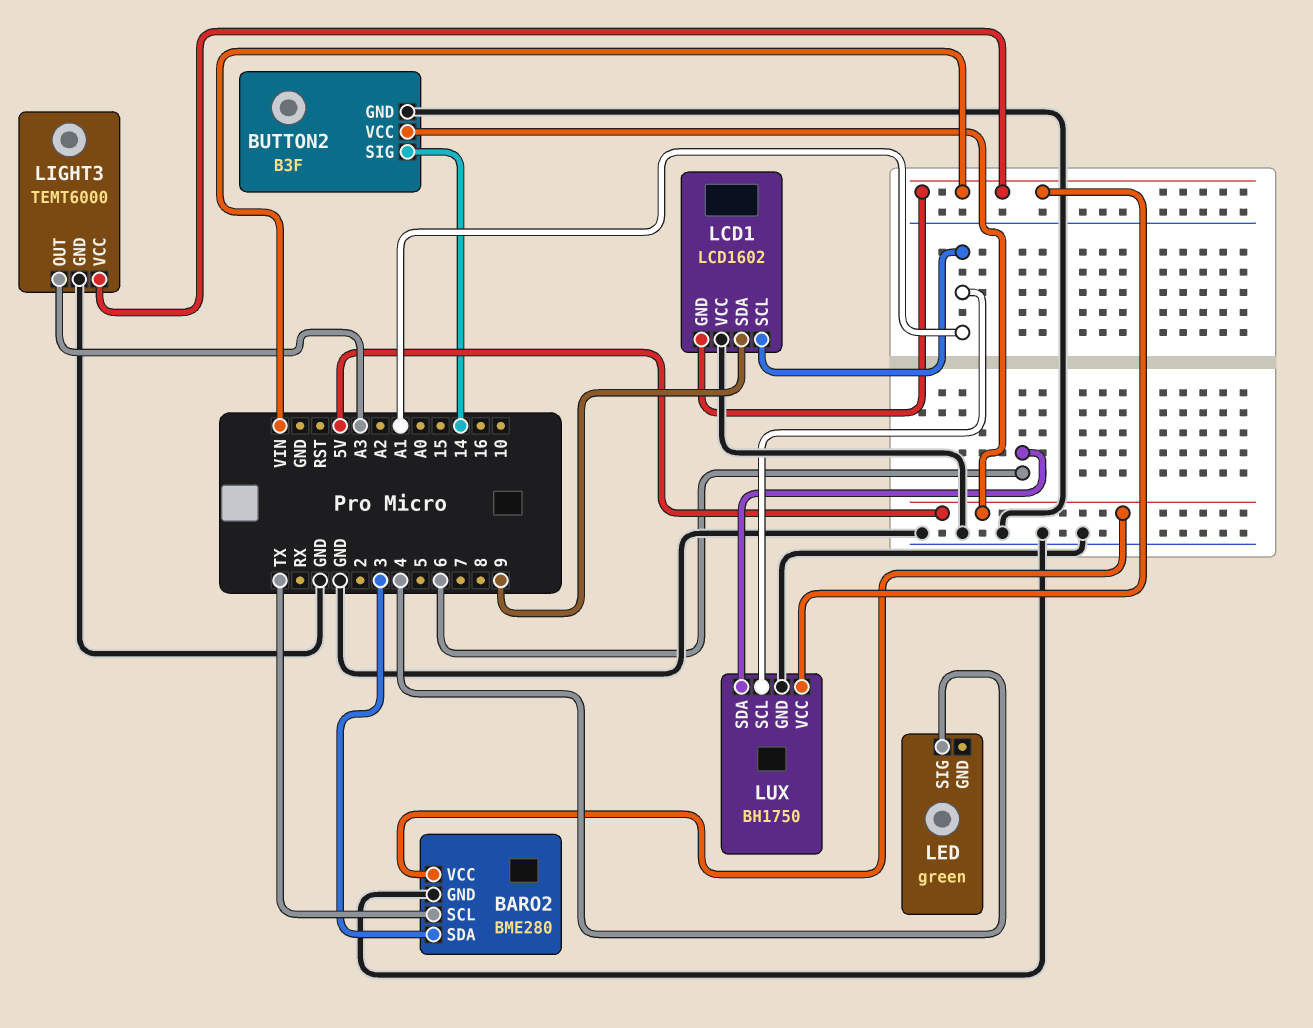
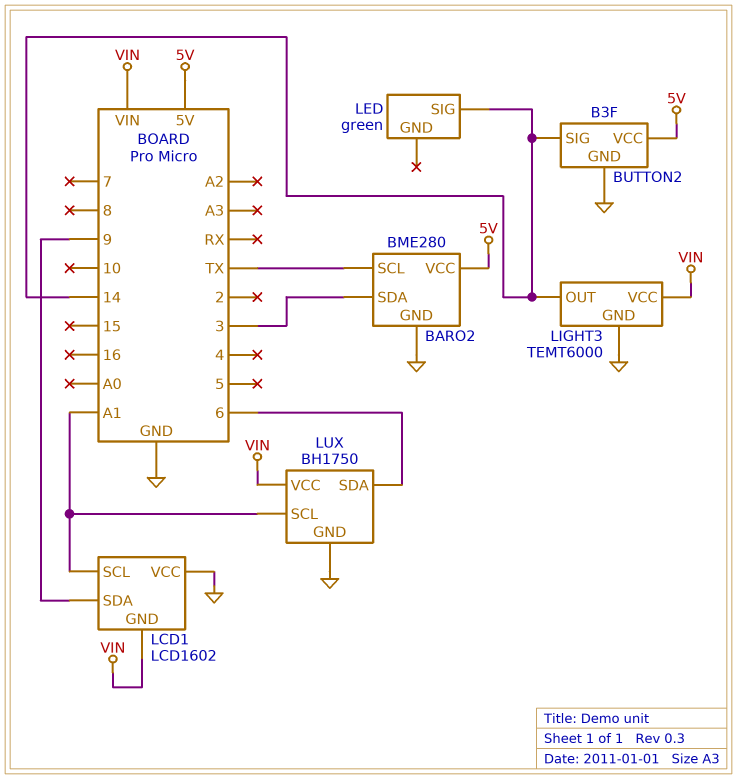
LED pin SIG: 4 -> 14
LIGHT3 pin OUT: A3 -> 14

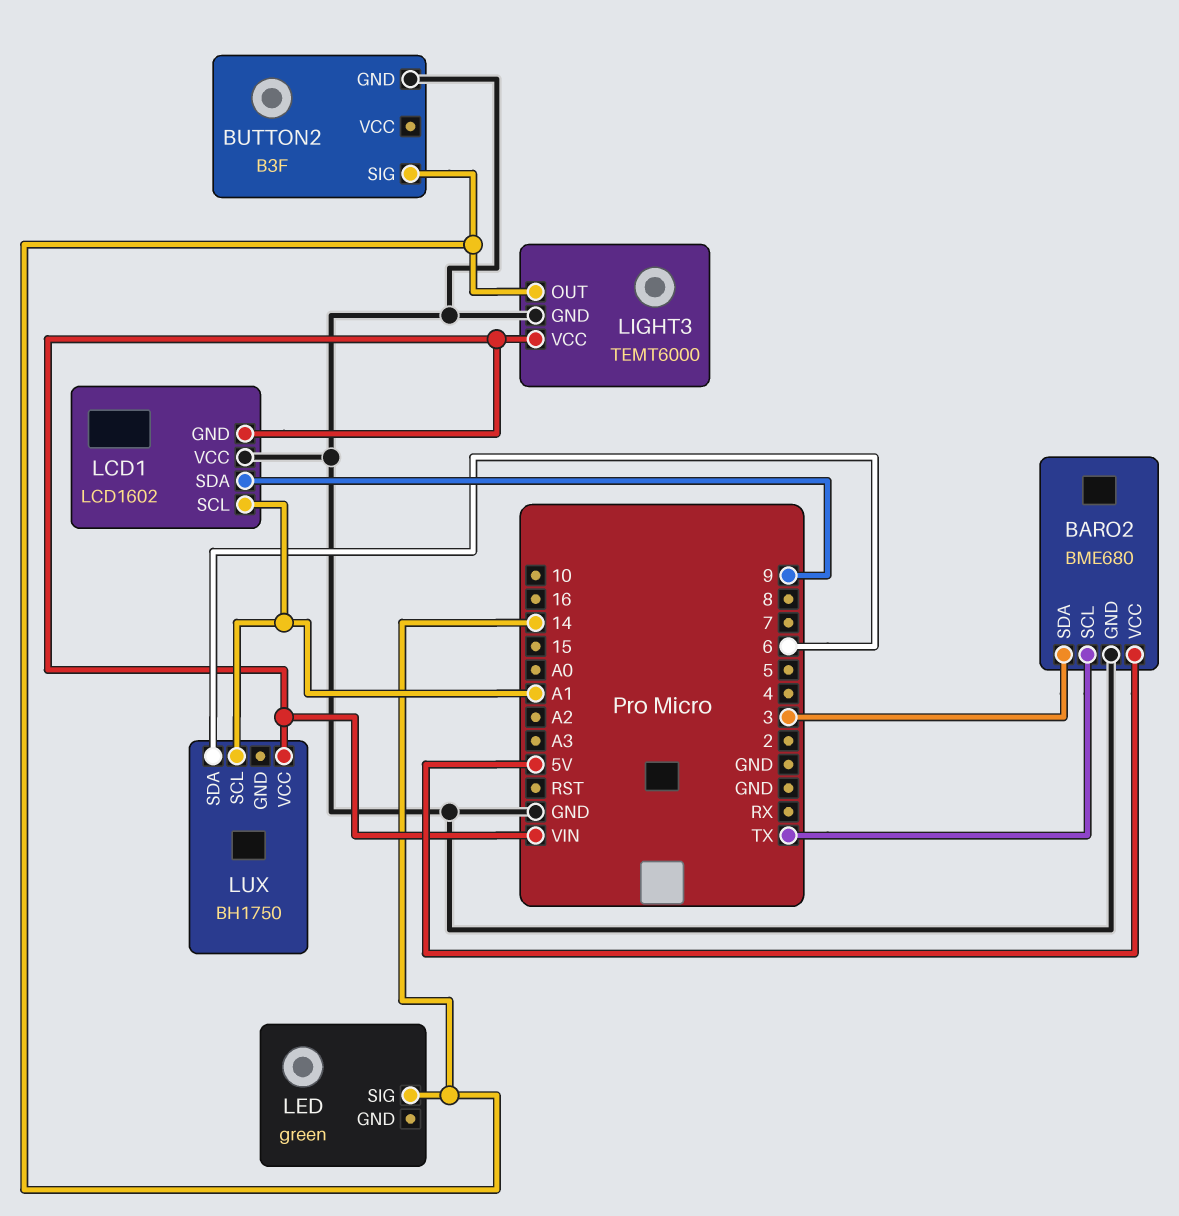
BARO2: BME280 -> BME680
BUTTON2 pin VCC: 5V -> none
LUX pin GND: GND -> none

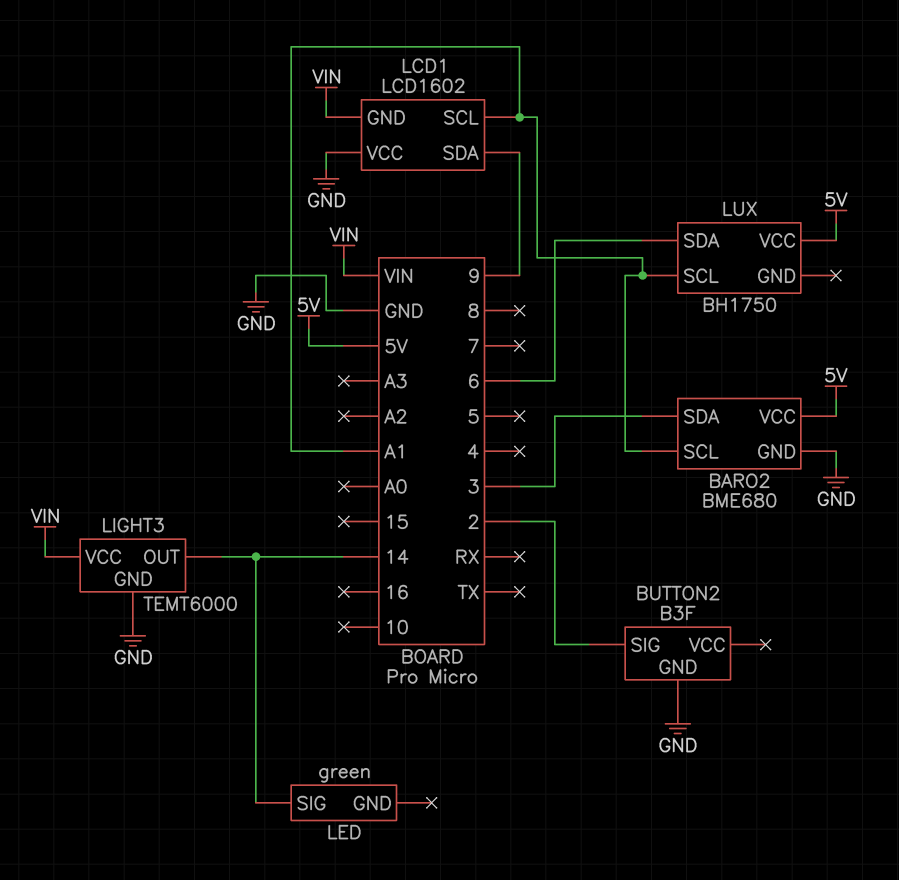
BARO2 pin SCL: TX -> A1
BUTTON2 pin SIG: 14 -> 2
LUX pin VCC: VIN -> 5V

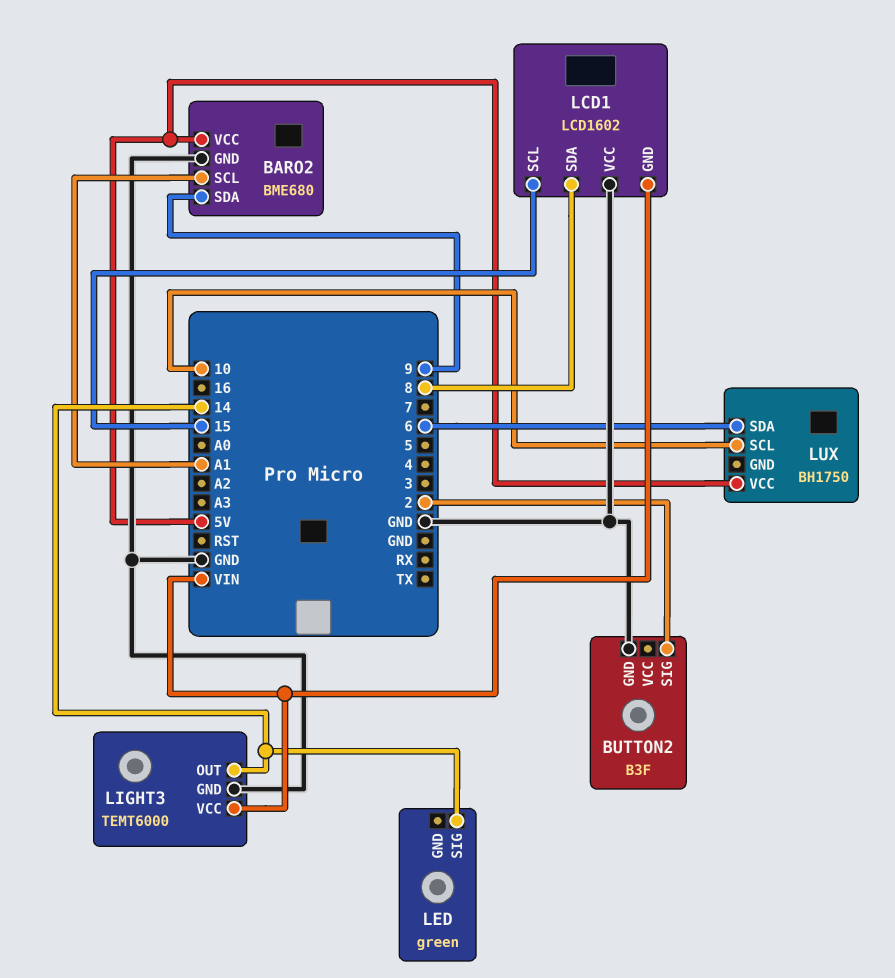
BARO2 pin SDA: 3 -> 9
LCD1 pin SCL: A1 -> 15
LCD1 pin SDA: 9 -> 8
LUX pin SCL: A1 -> 10

